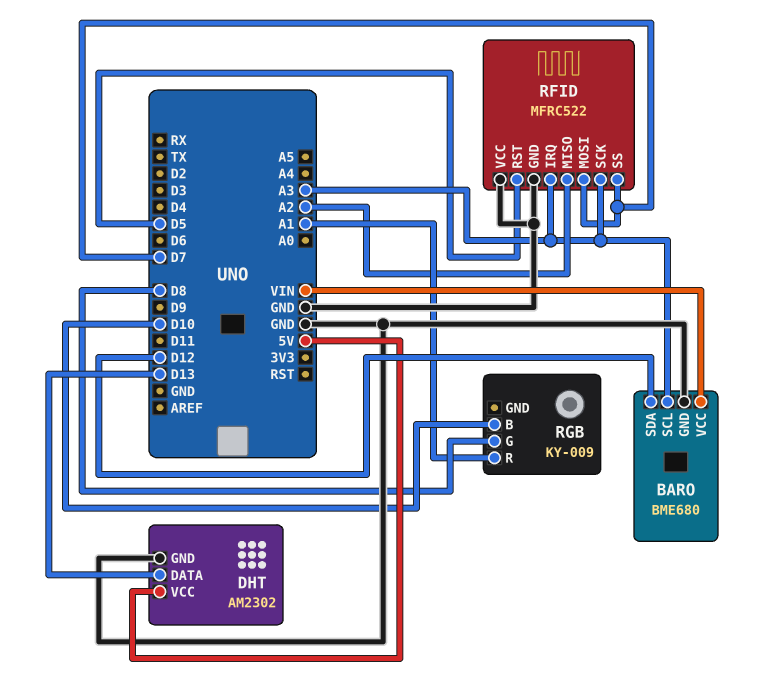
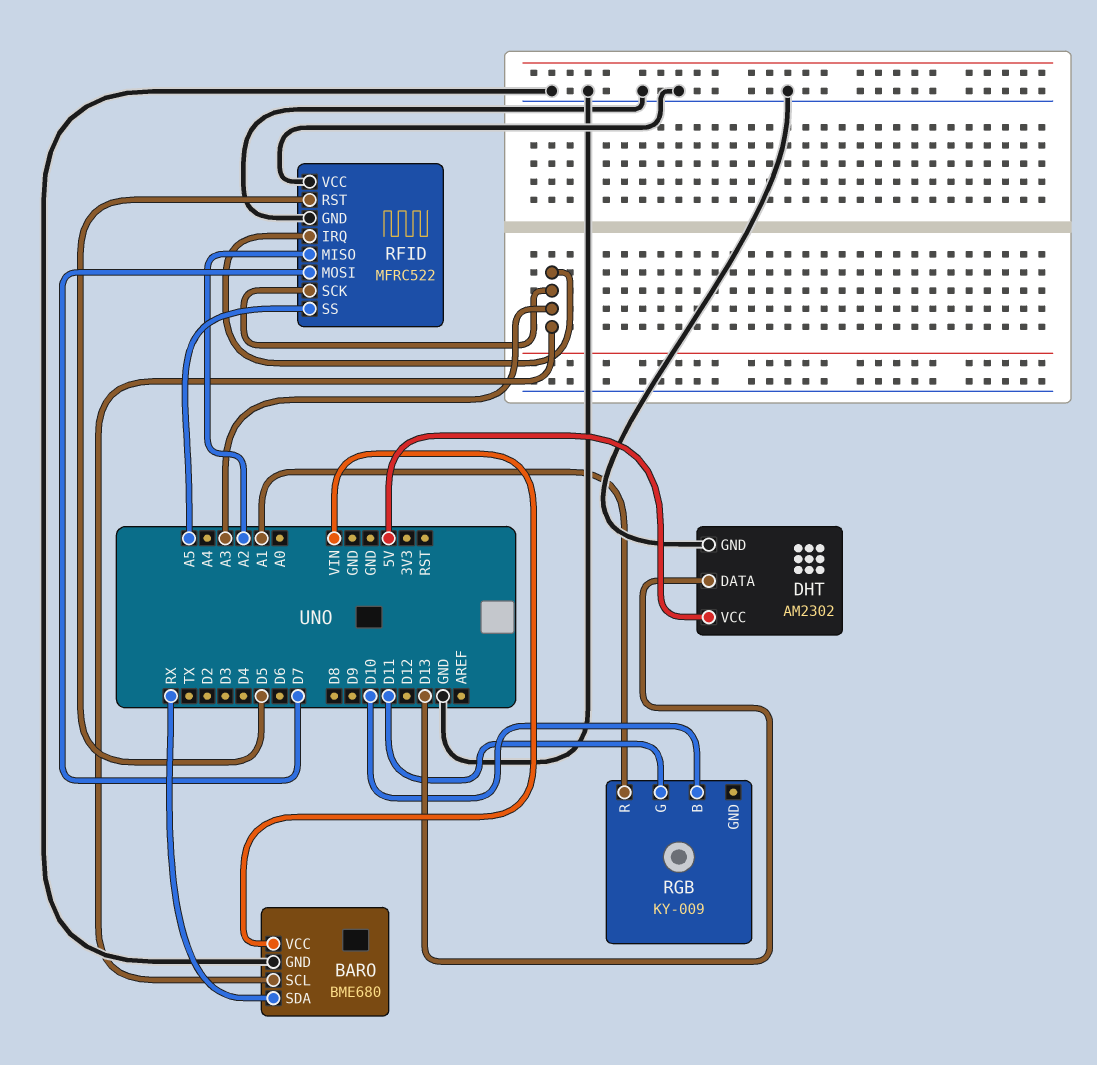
BARO pin SDA: D12 -> RX
RFID pin SS: D7 -> A5
RGB pin G: D8 -> D11

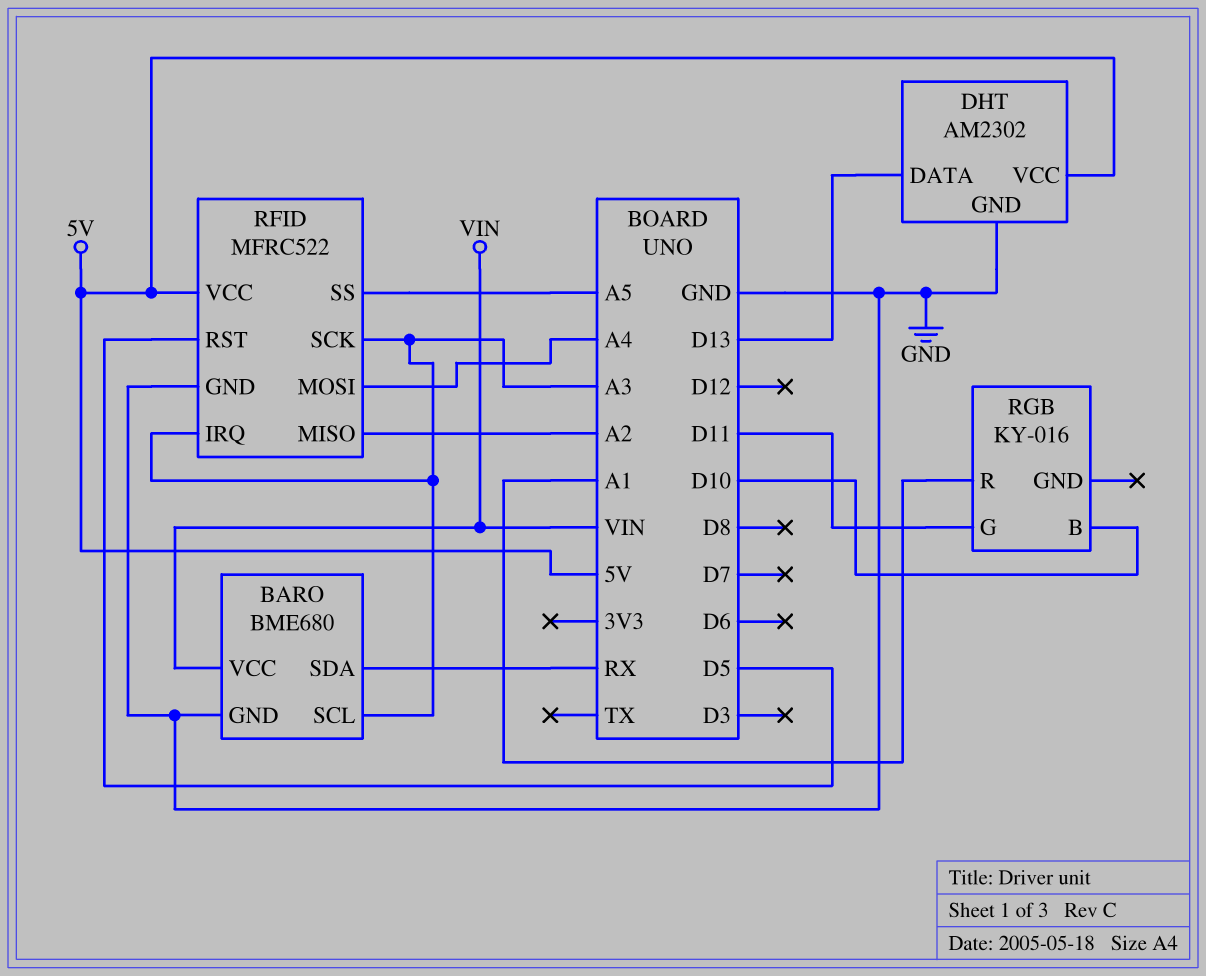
RFID pin MOSI: D7 -> A4
RFID pin VCC: GND -> 5V
RGB: KY-009 -> KY-016

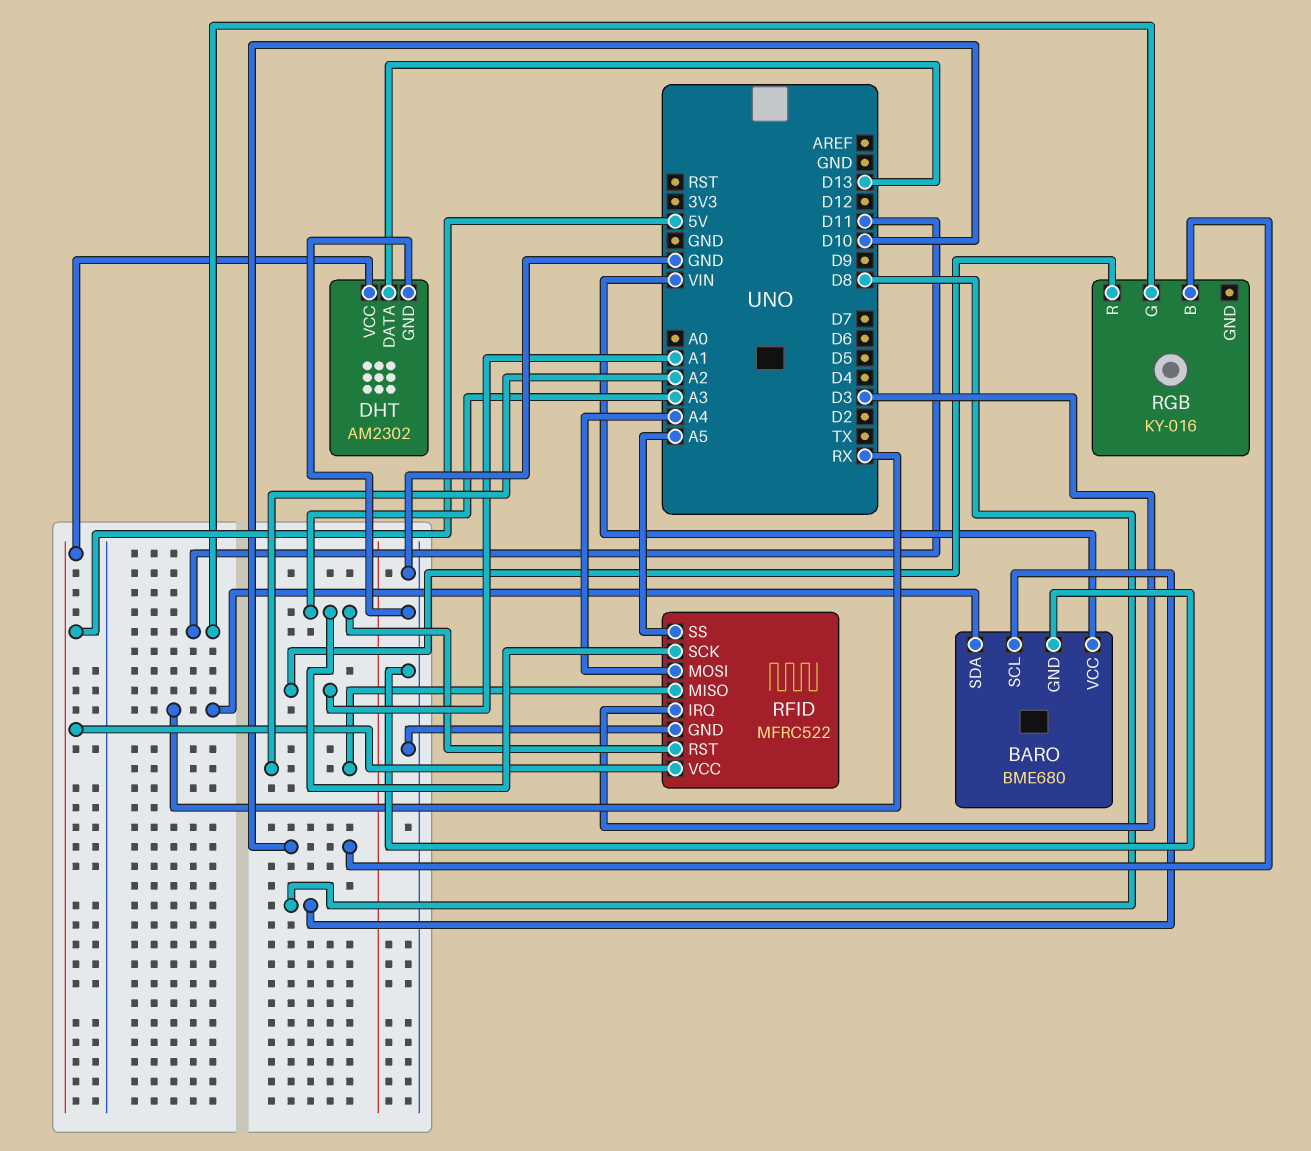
BARO pin SCL: A3 -> D8
RFID pin IRQ: A3 -> D3
RFID pin RST: D5 -> A3

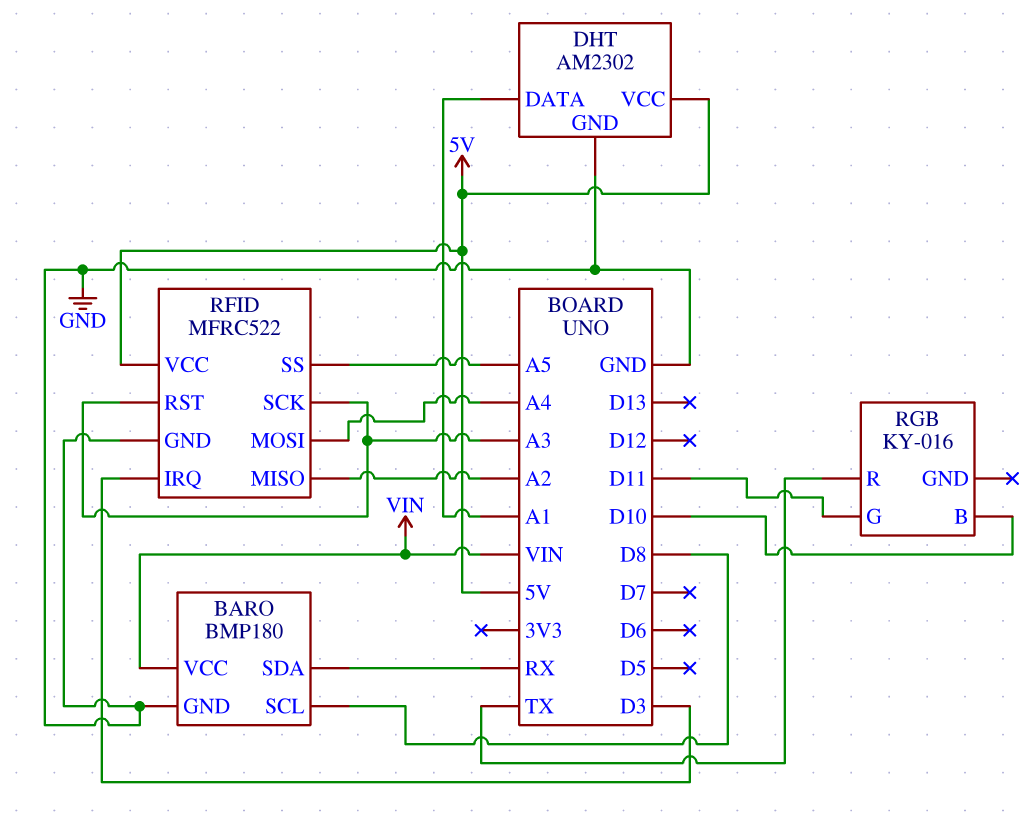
BARO: BME680 -> BMP180
DHT pin DATA: D13 -> A1
RGB pin R: A1 -> TX

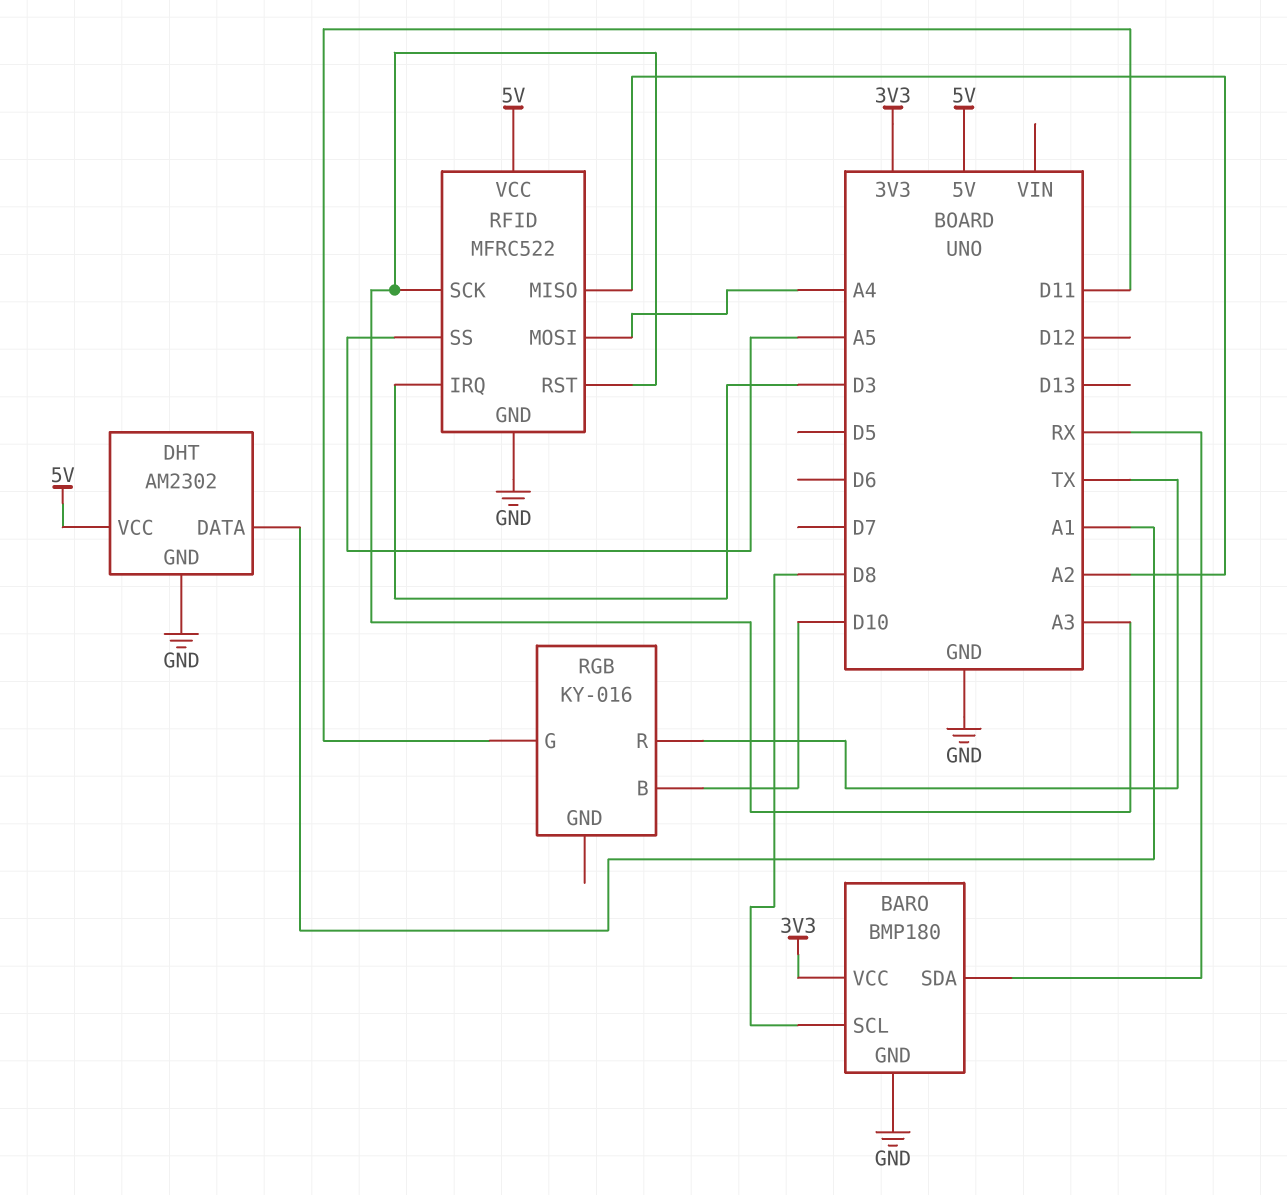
BARO pin VCC: VIN -> 3V3

